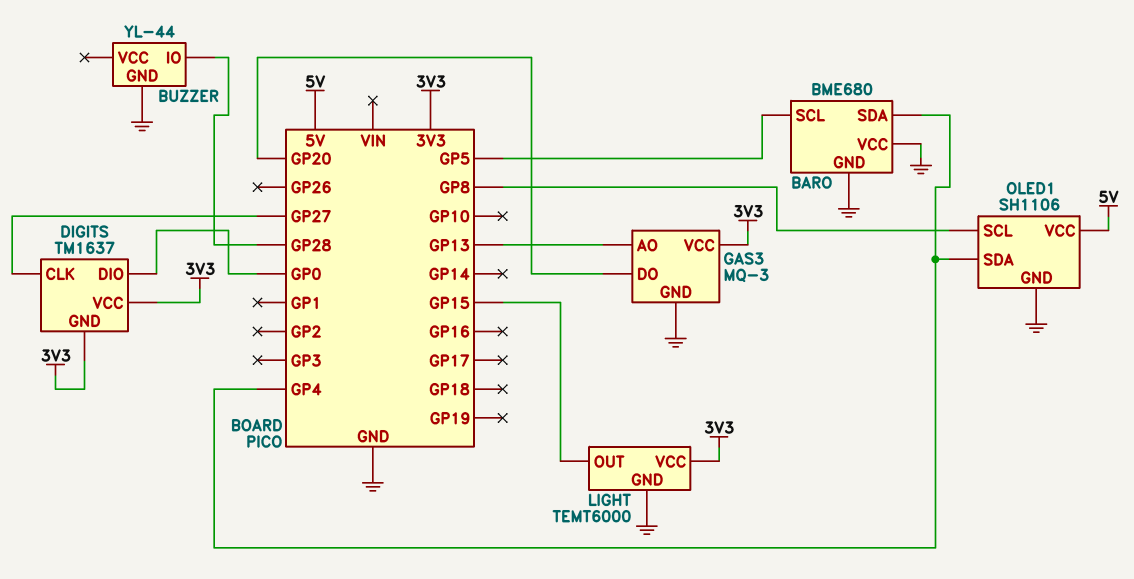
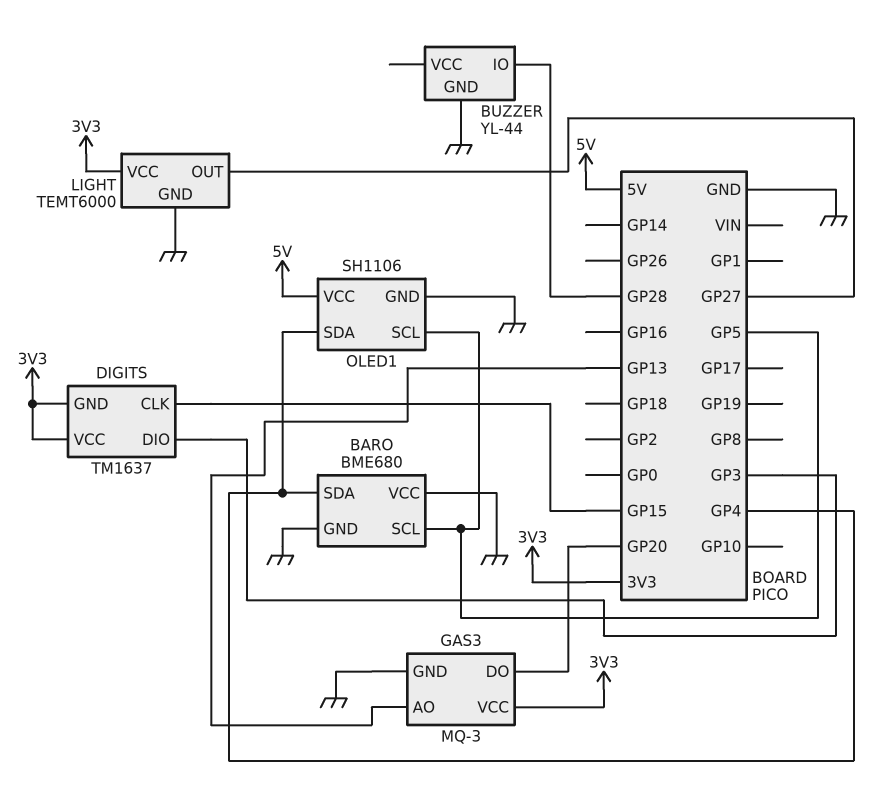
DIGITS pin CLK: GP27 -> GP15
DIGITS pin DIO: GP0 -> GP3
LIGHT pin OUT: GP15 -> GP27
OLED1 pin SCL: GP8 -> GP5

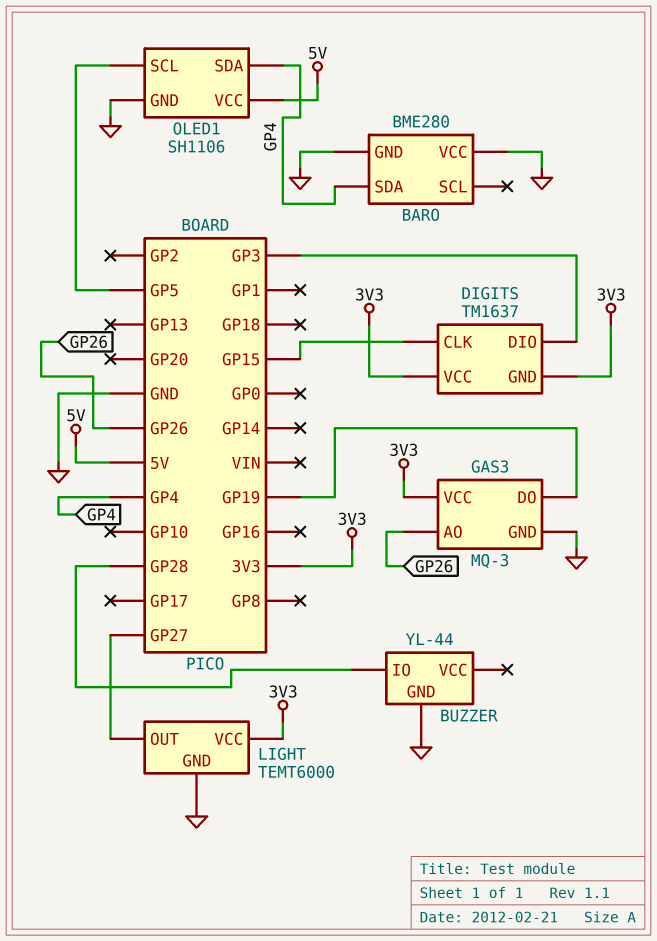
BARO: BME680 -> BME280
BARO pin SCL: GP5 -> none
GAS3 pin AO: GP13 -> GP26
GAS3 pin DO: GP20 -> GP19

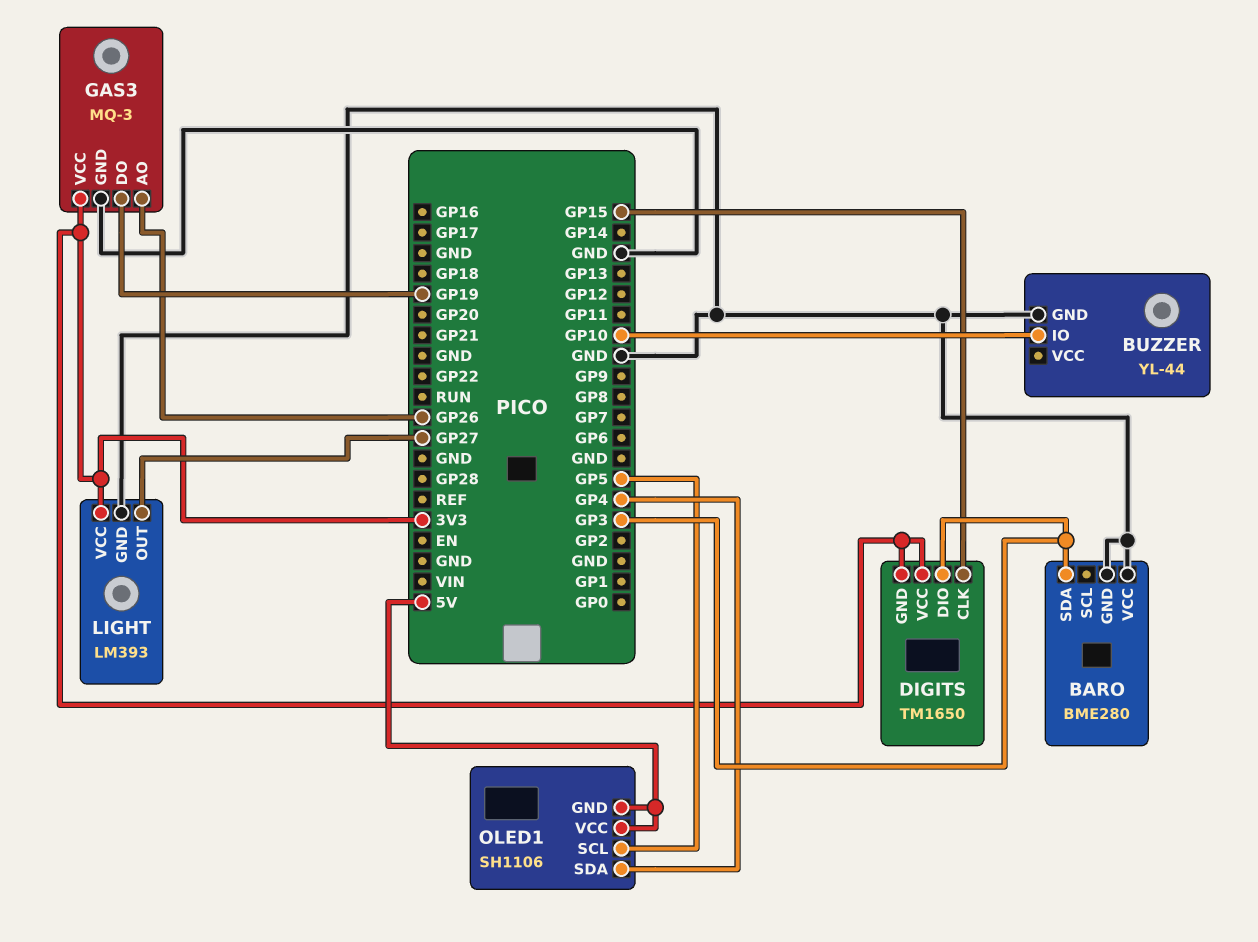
BARO pin SDA: GP4 -> GP3
BUZZER pin IO: GP28 -> GP10
DIGITS: TM1637 -> TM1650
LIGHT: TEMT6000 -> LM393
OLED1 pin GND: GND -> 5V

